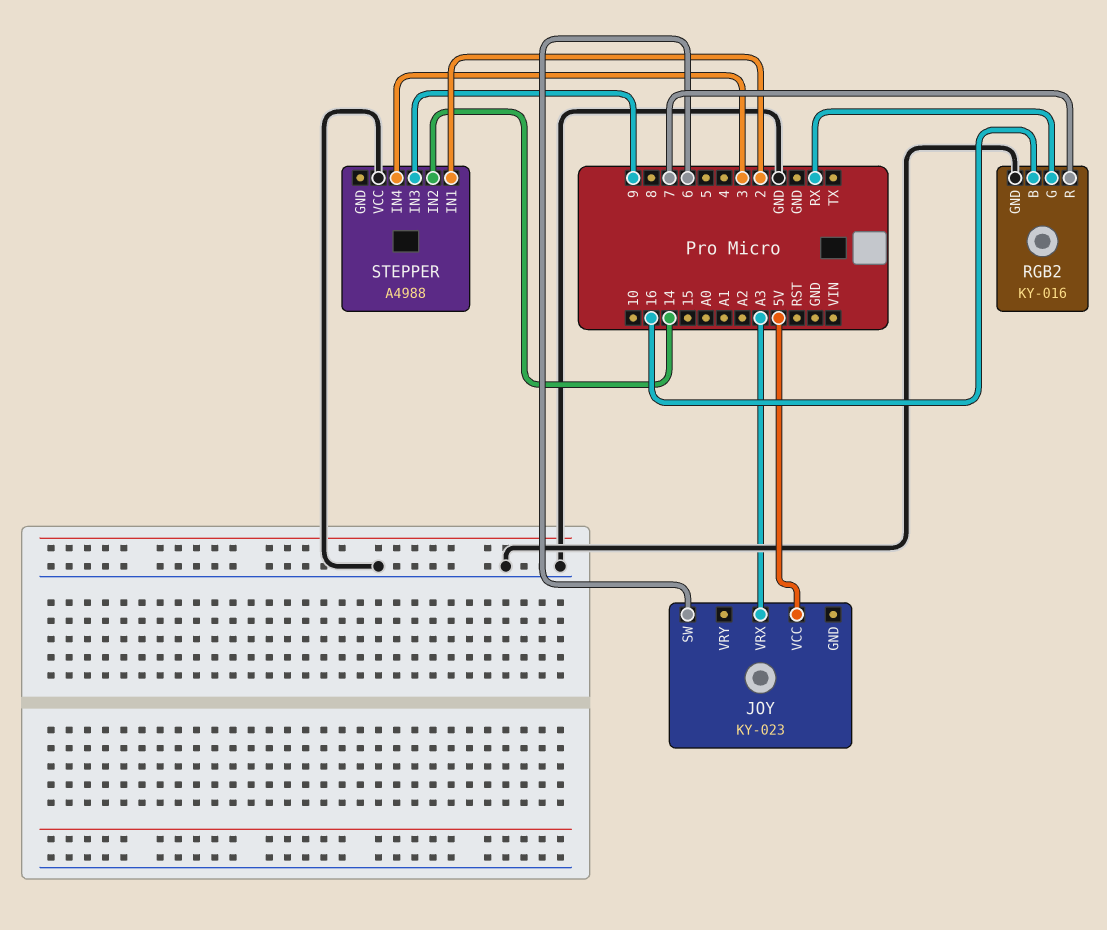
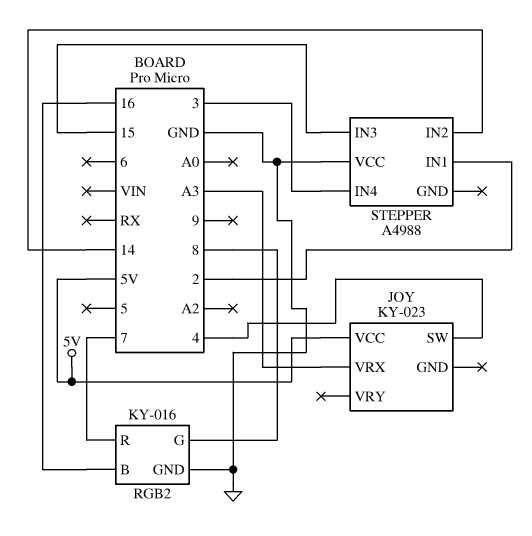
JOY pin SW: 6 -> 4
RGB2 pin G: RX -> 8
STEPPER pin IN3: 9 -> 15

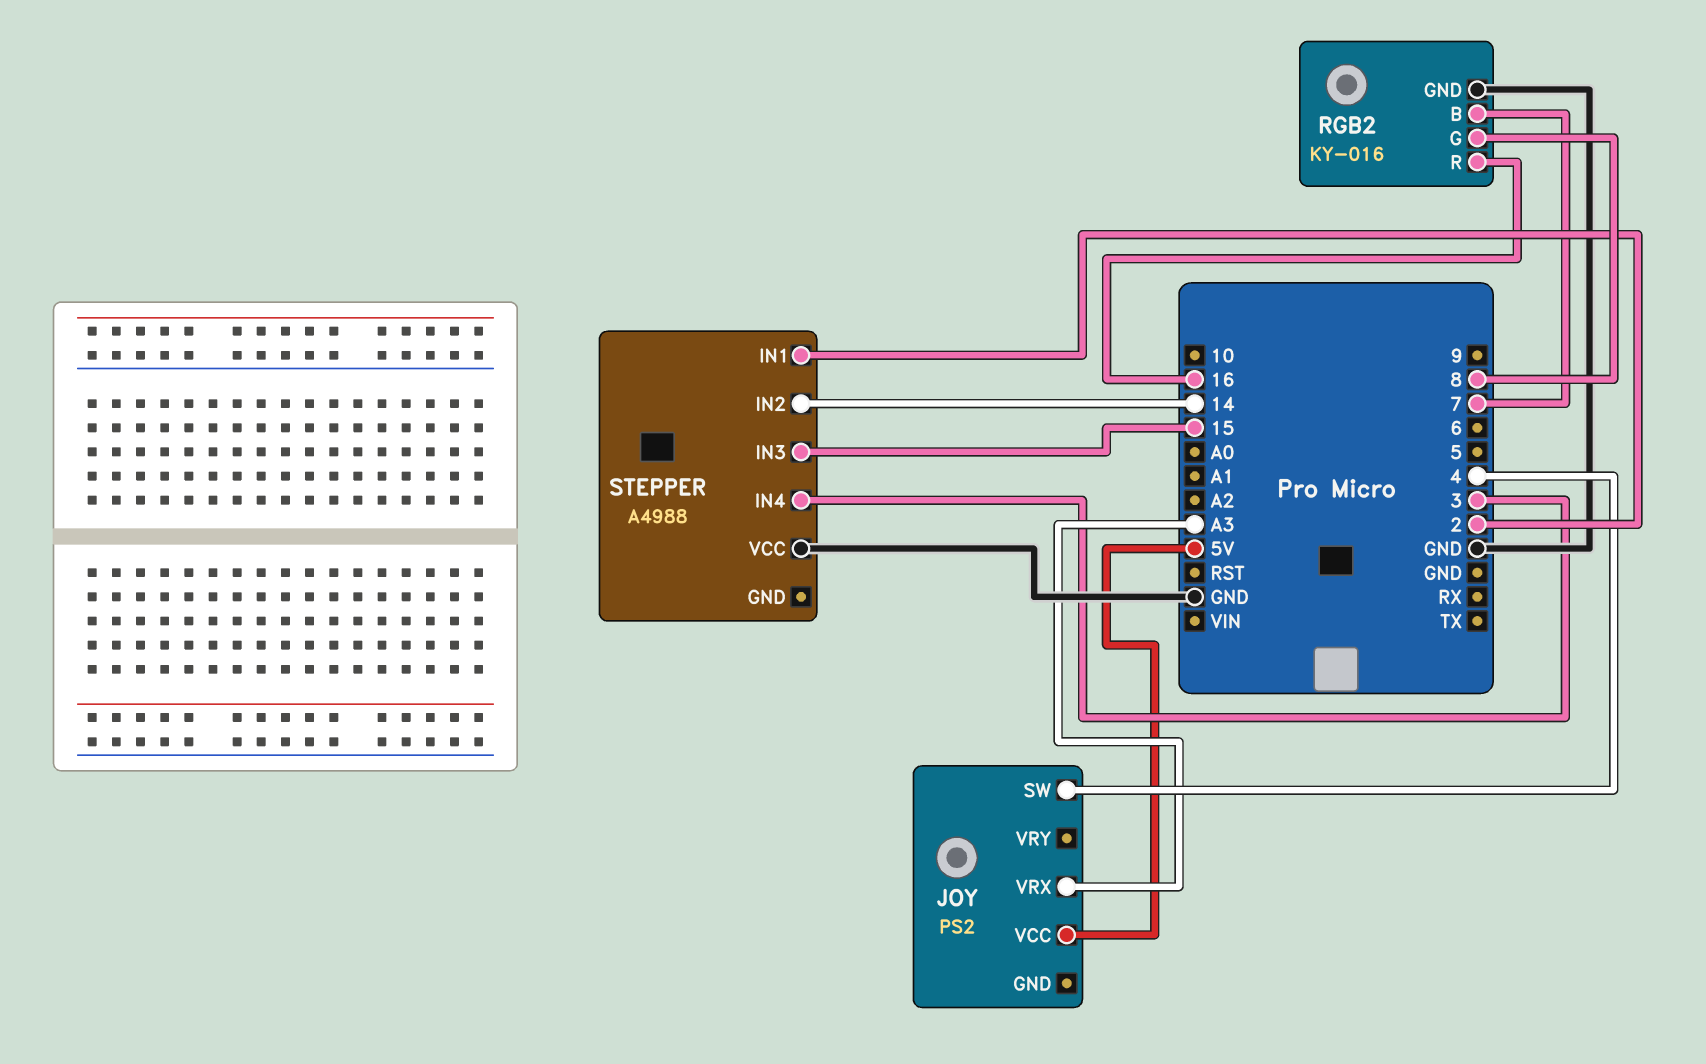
JOY: KY-023 -> PS2
RGB2 pin B: 16 -> 7
RGB2 pin R: 7 -> 16

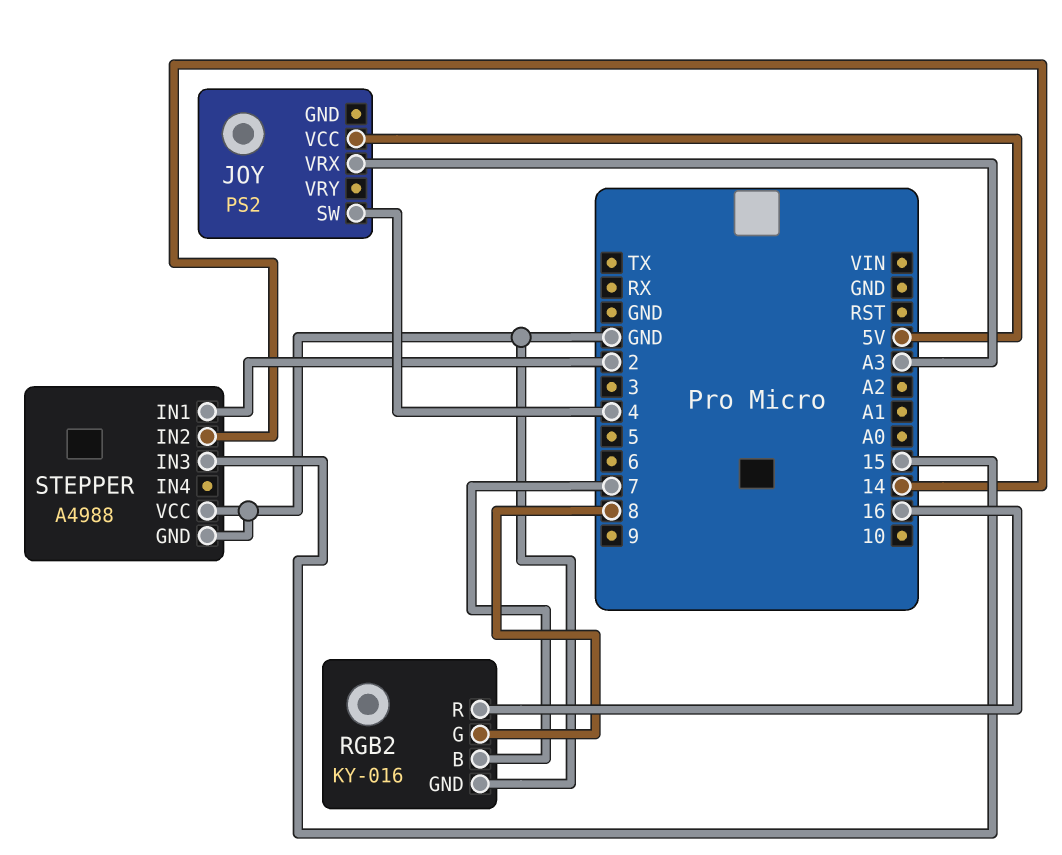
STEPPER pin GND: none -> GND
STEPPER pin IN4: 3 -> none

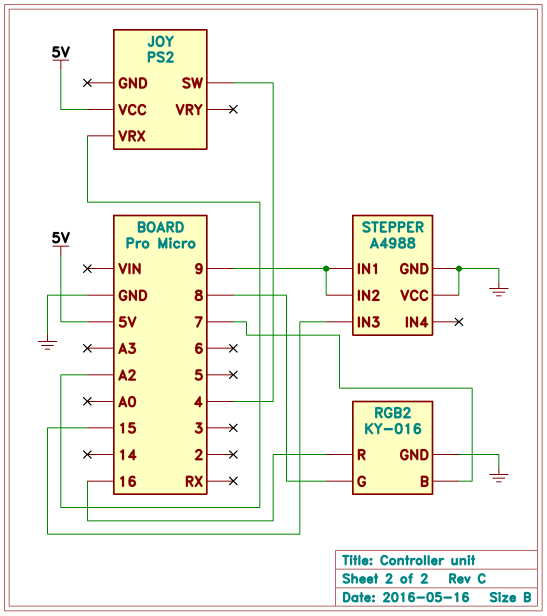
JOY pin VRX: A3 -> A2
STEPPER pin IN1: 2 -> 9
STEPPER pin IN2: 14 -> 9

